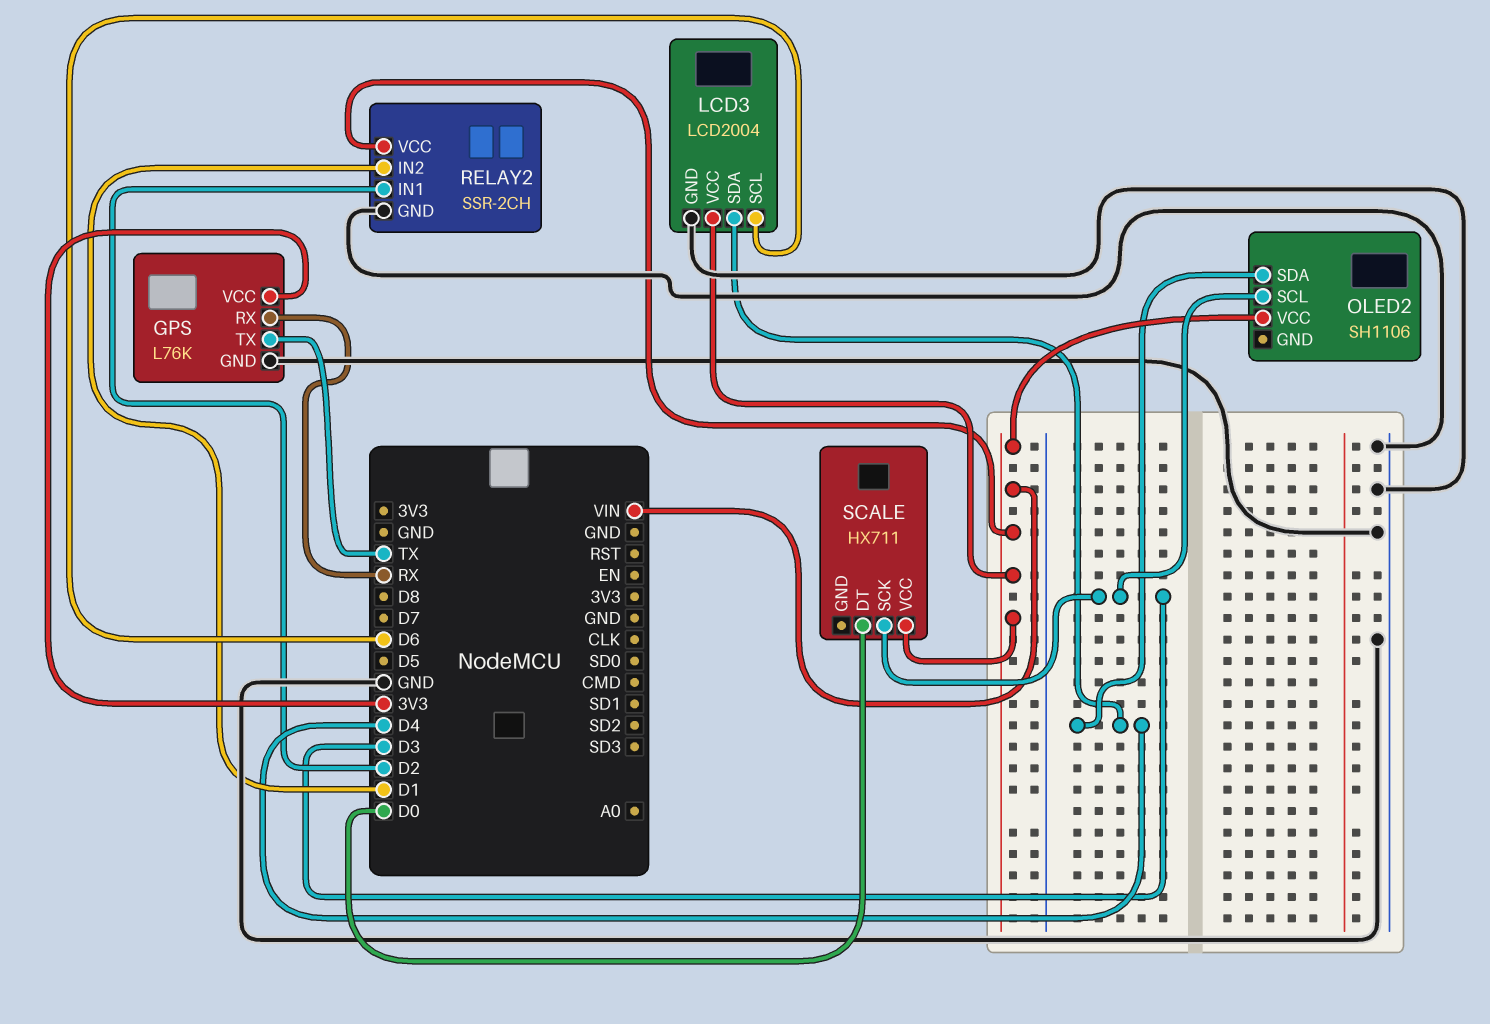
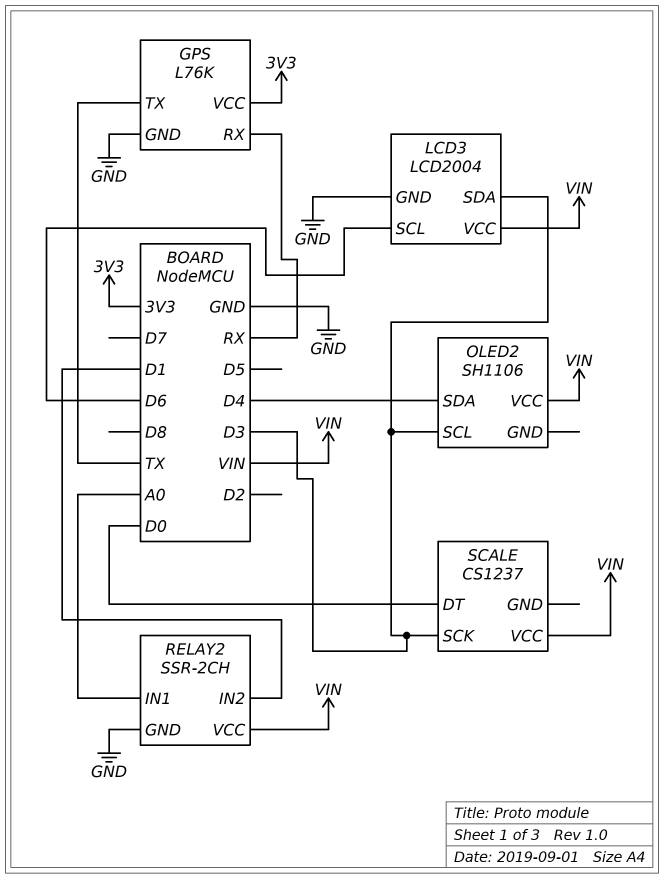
LCD3 pin SDA: D4 -> D3
RELAY2 pin IN1: D2 -> A0
SCALE: HX711 -> CS1237

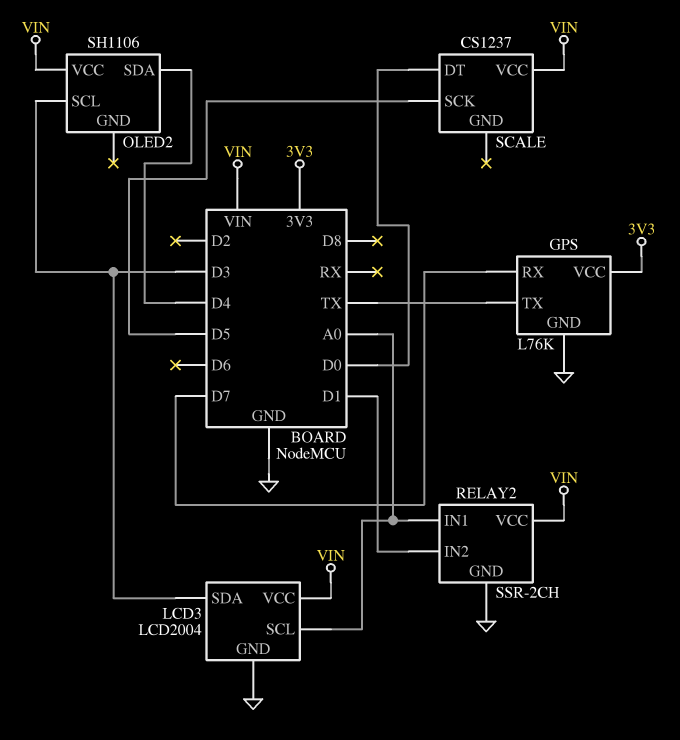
GPS pin RX: RX -> D7
LCD3 pin SCL: D6 -> A0
SCALE pin SCK: D3 -> D5

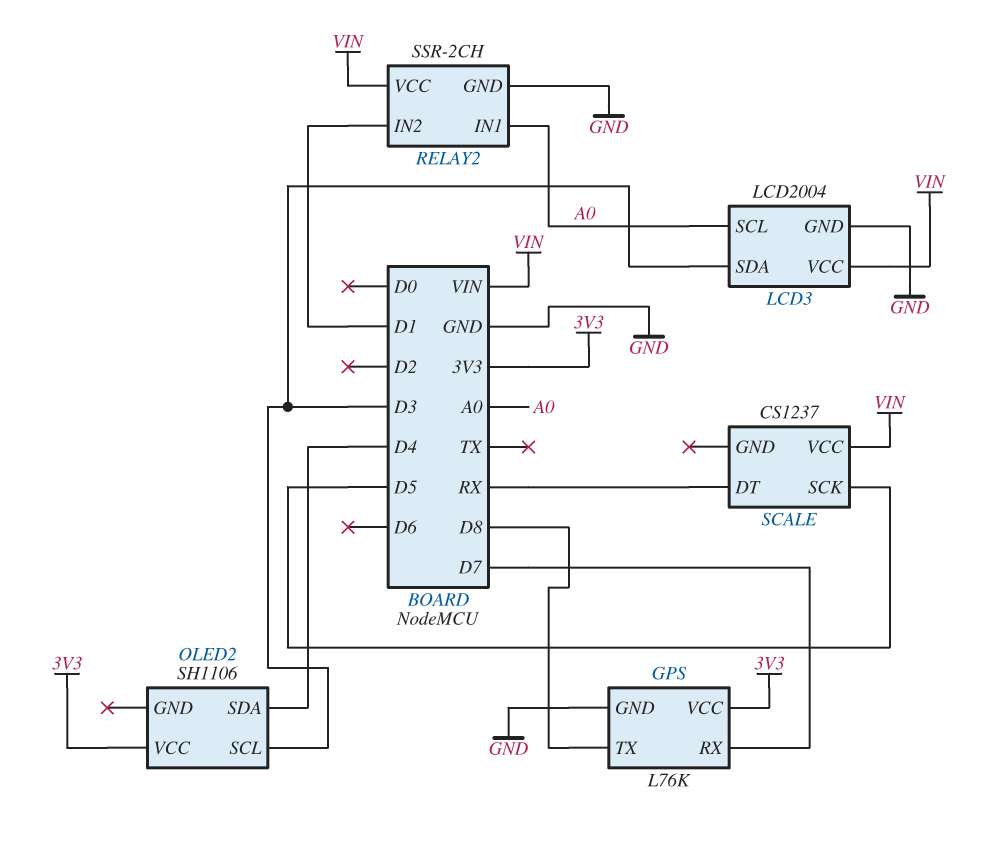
GPS pin TX: TX -> D8
OLED2 pin VCC: VIN -> 3V3
SCALE pin DT: D0 -> RX

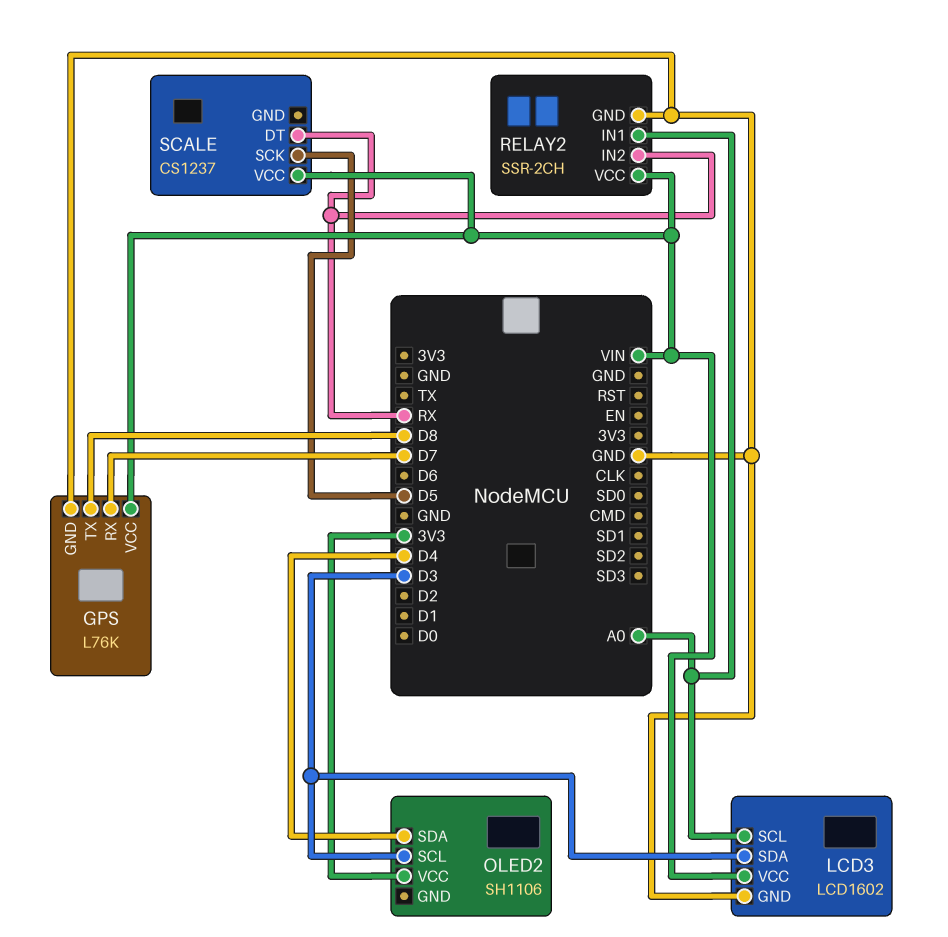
GPS pin VCC: 3V3 -> VIN
LCD3: LCD2004 -> LCD1602
RELAY2 pin IN2: D1 -> RX

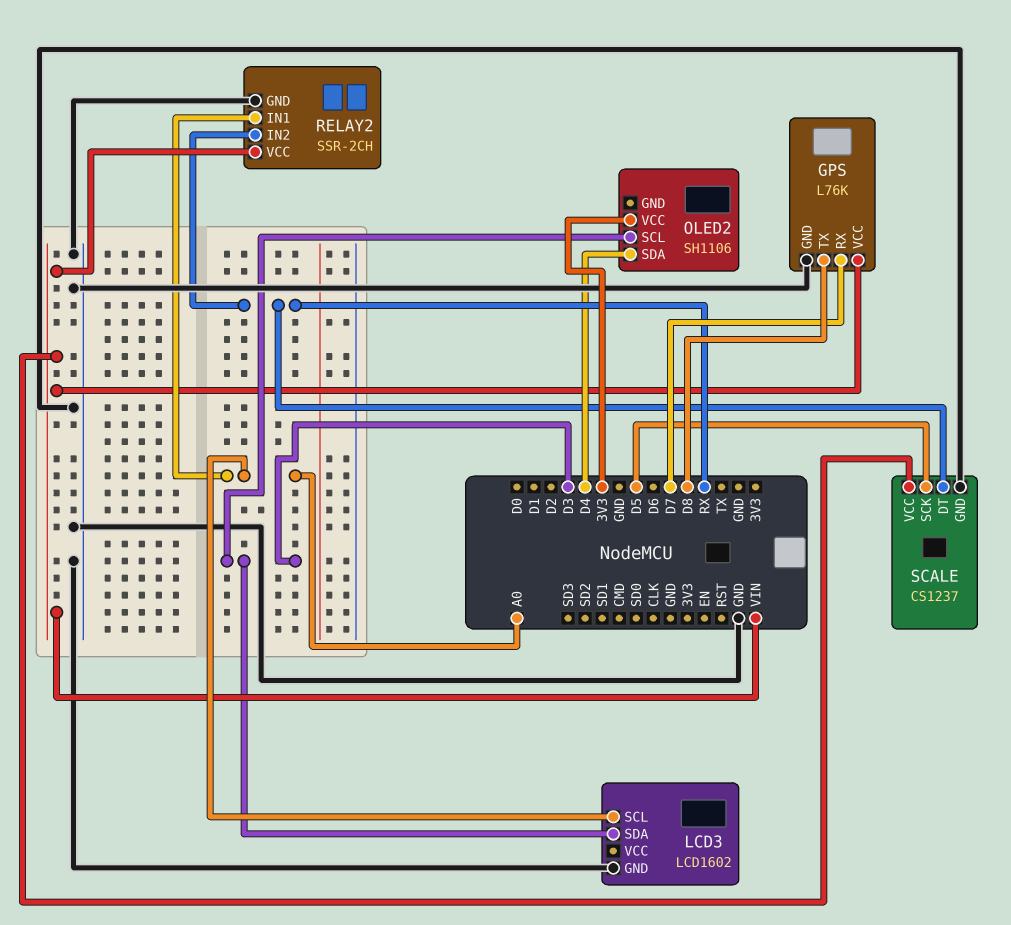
LCD3 pin VCC: VIN -> none
SCALE pin GND: none -> GND

